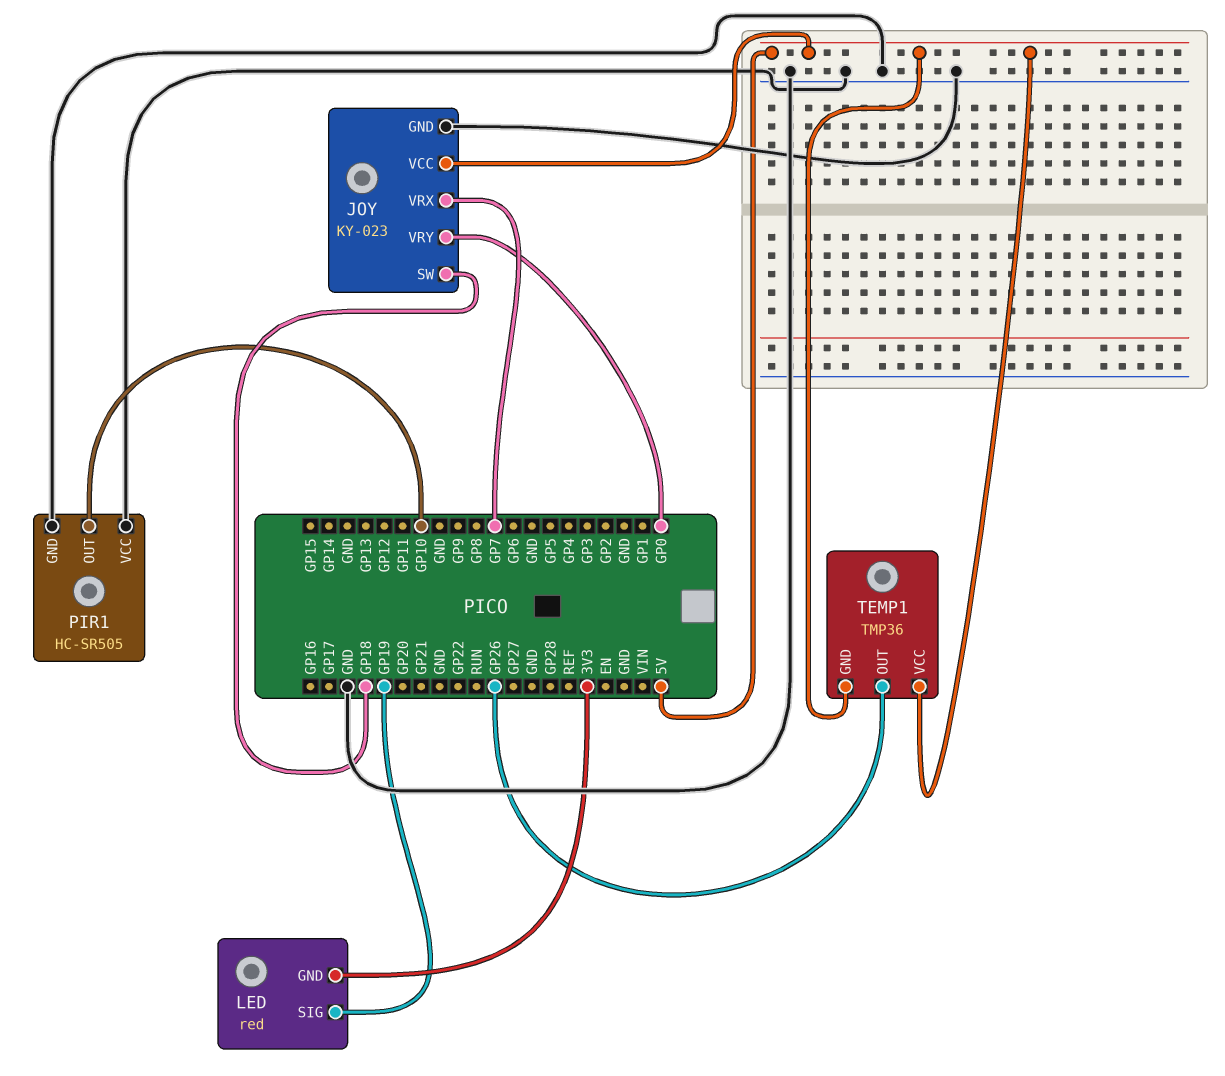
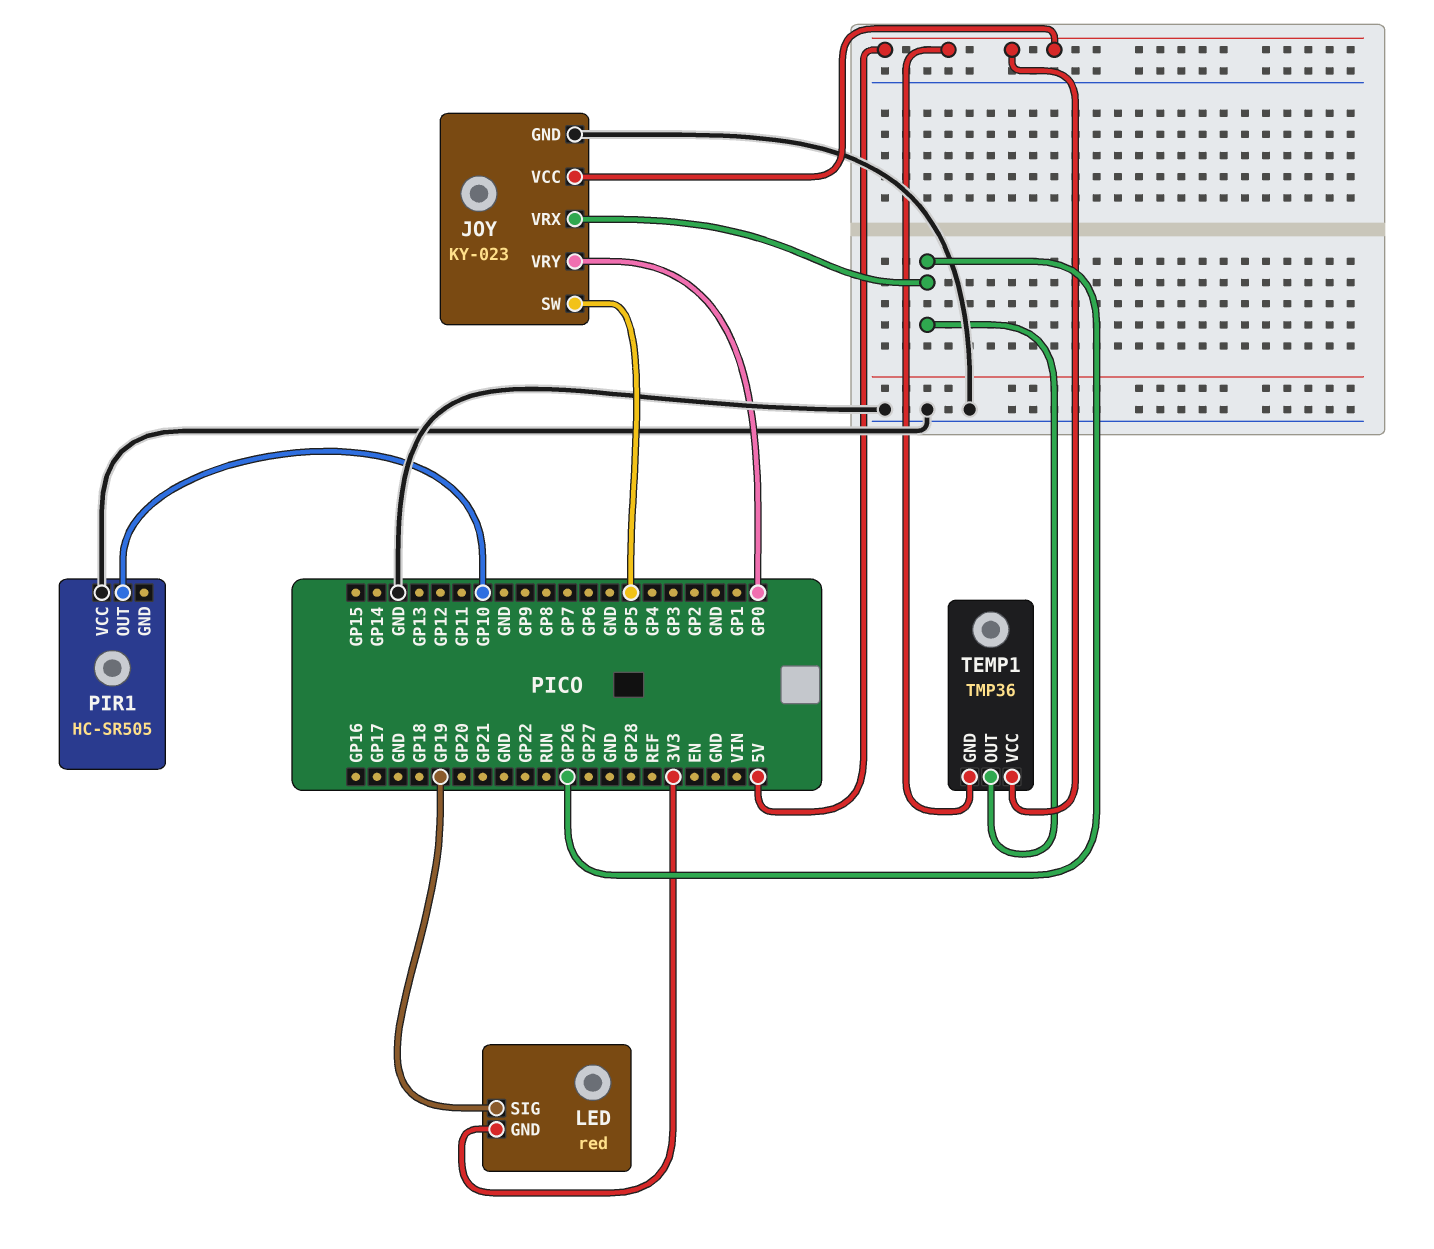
JOY pin SW: GP18 -> GP5
JOY pin VRX: GP7 -> GP26
PIR1 pin GND: GND -> none

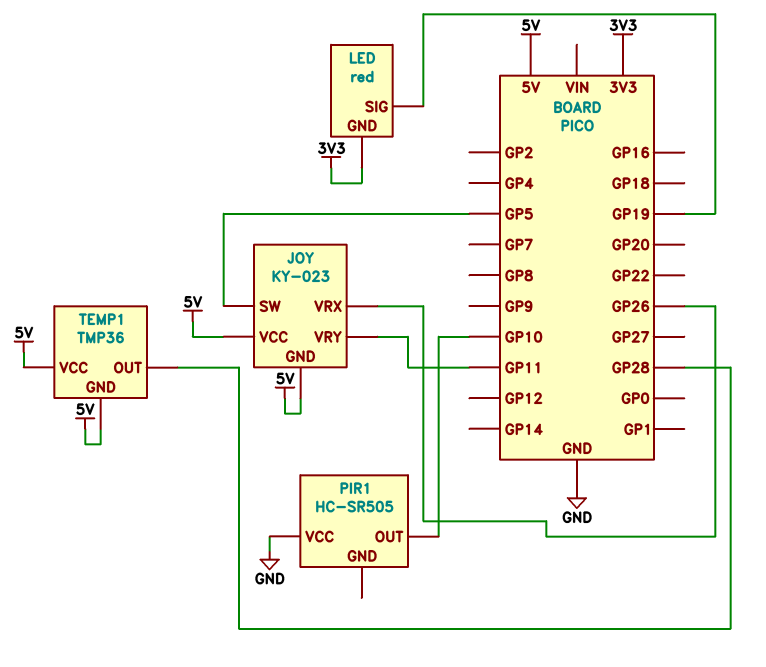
JOY pin GND: GND -> 5V
JOY pin VRY: GP0 -> GP11
TEMP1 pin OUT: GP26 -> GP28

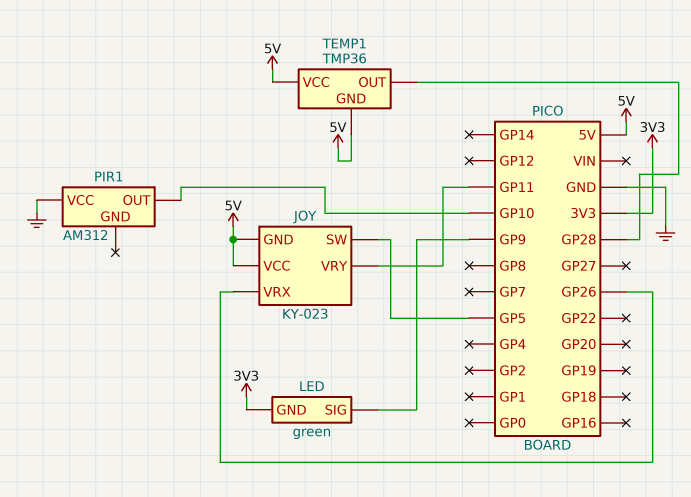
LED: red -> green
LED pin SIG: GP19 -> GP9
PIR1: HC-SR505 -> AM312

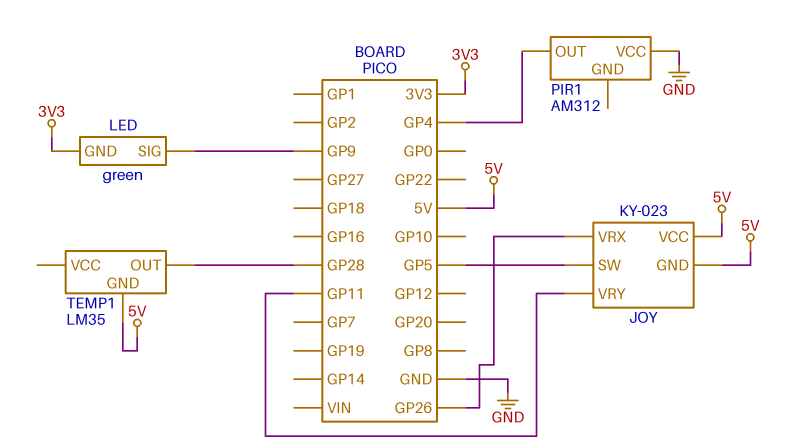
PIR1 pin OUT: GP10 -> GP4
TEMP1: TMP36 -> LM35
TEMP1 pin VCC: 5V -> none

